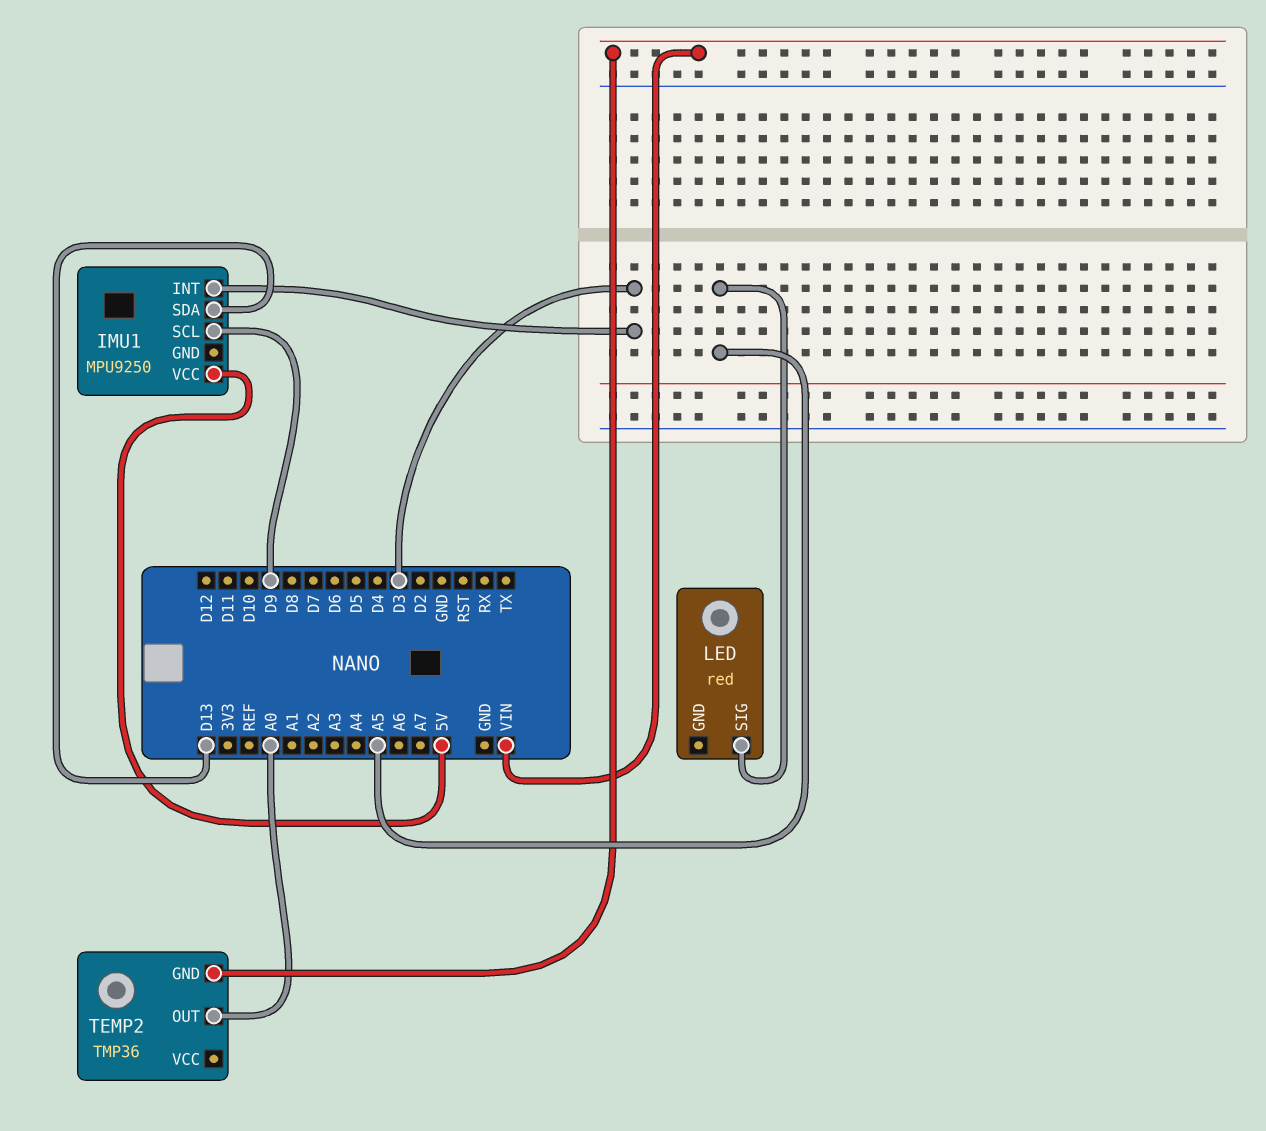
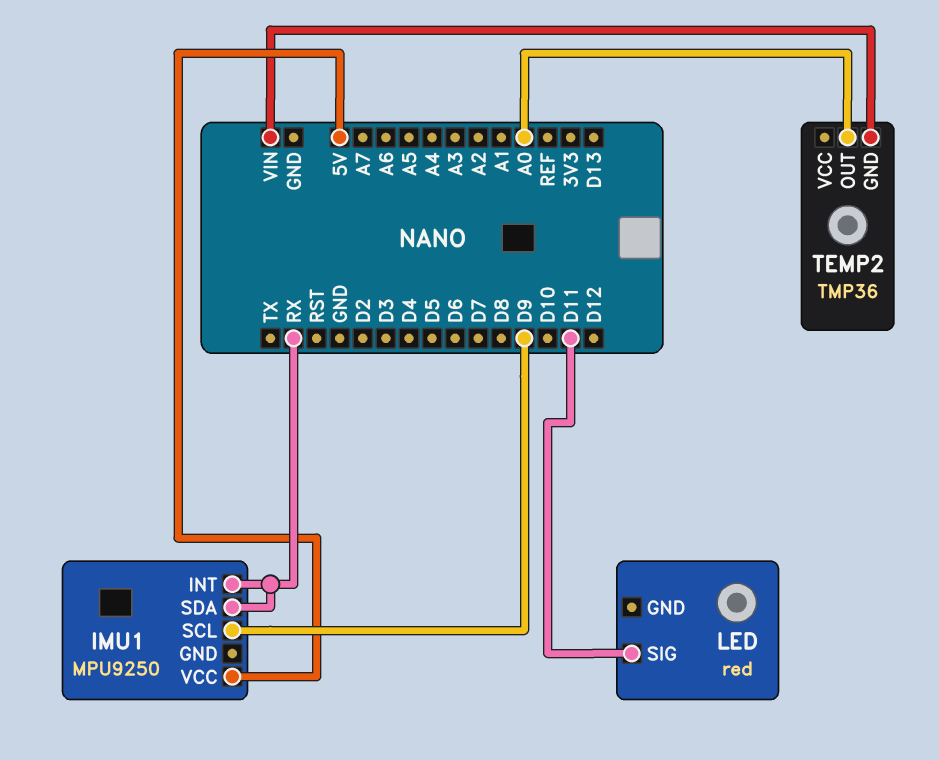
IMU1 pin INT: D3 -> RX
IMU1 pin SDA: D13 -> RX
LED pin SIG: A5 -> D11

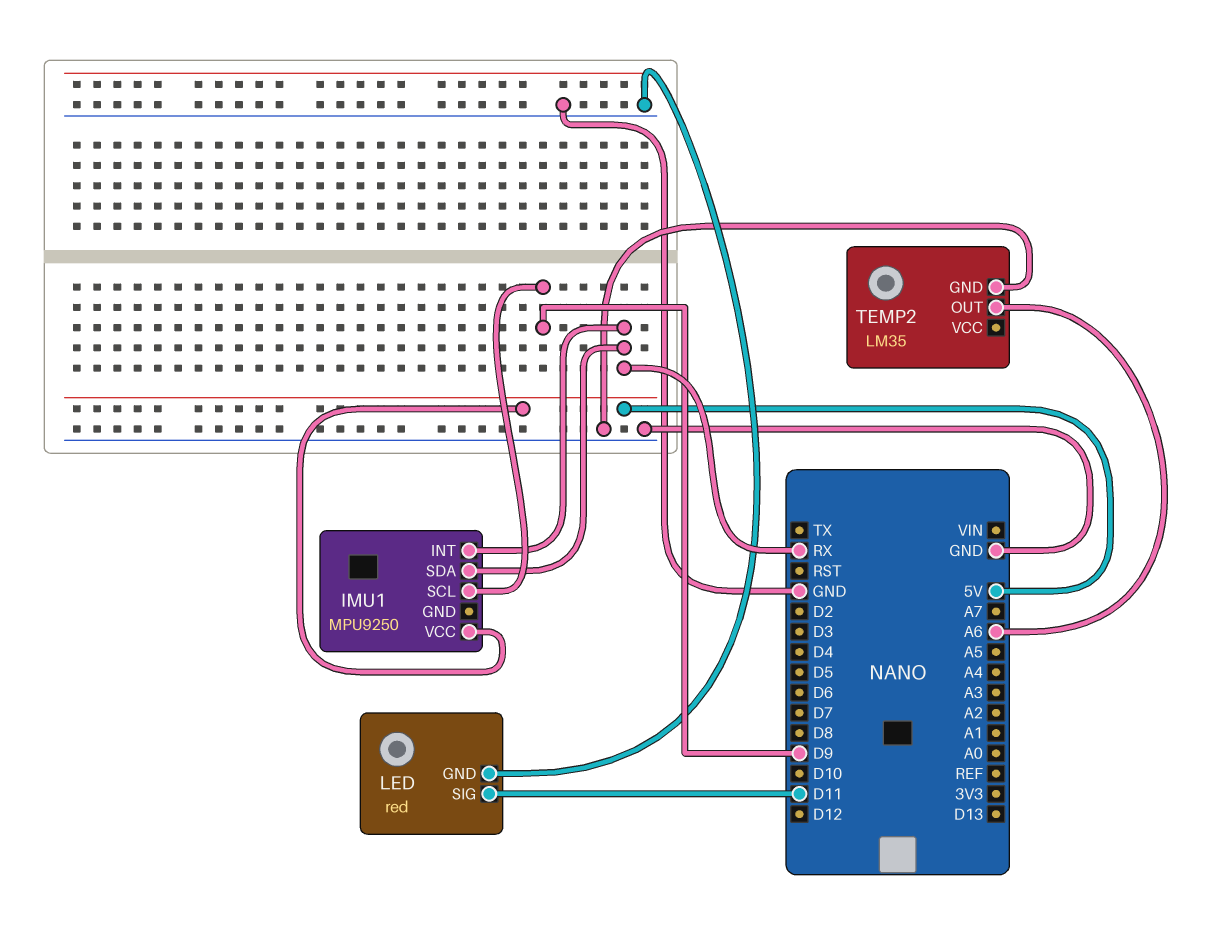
LED pin GND: none -> GND
TEMP2: TMP36 -> LM35
TEMP2 pin GND: VIN -> GND
TEMP2 pin OUT: A0 -> A6

